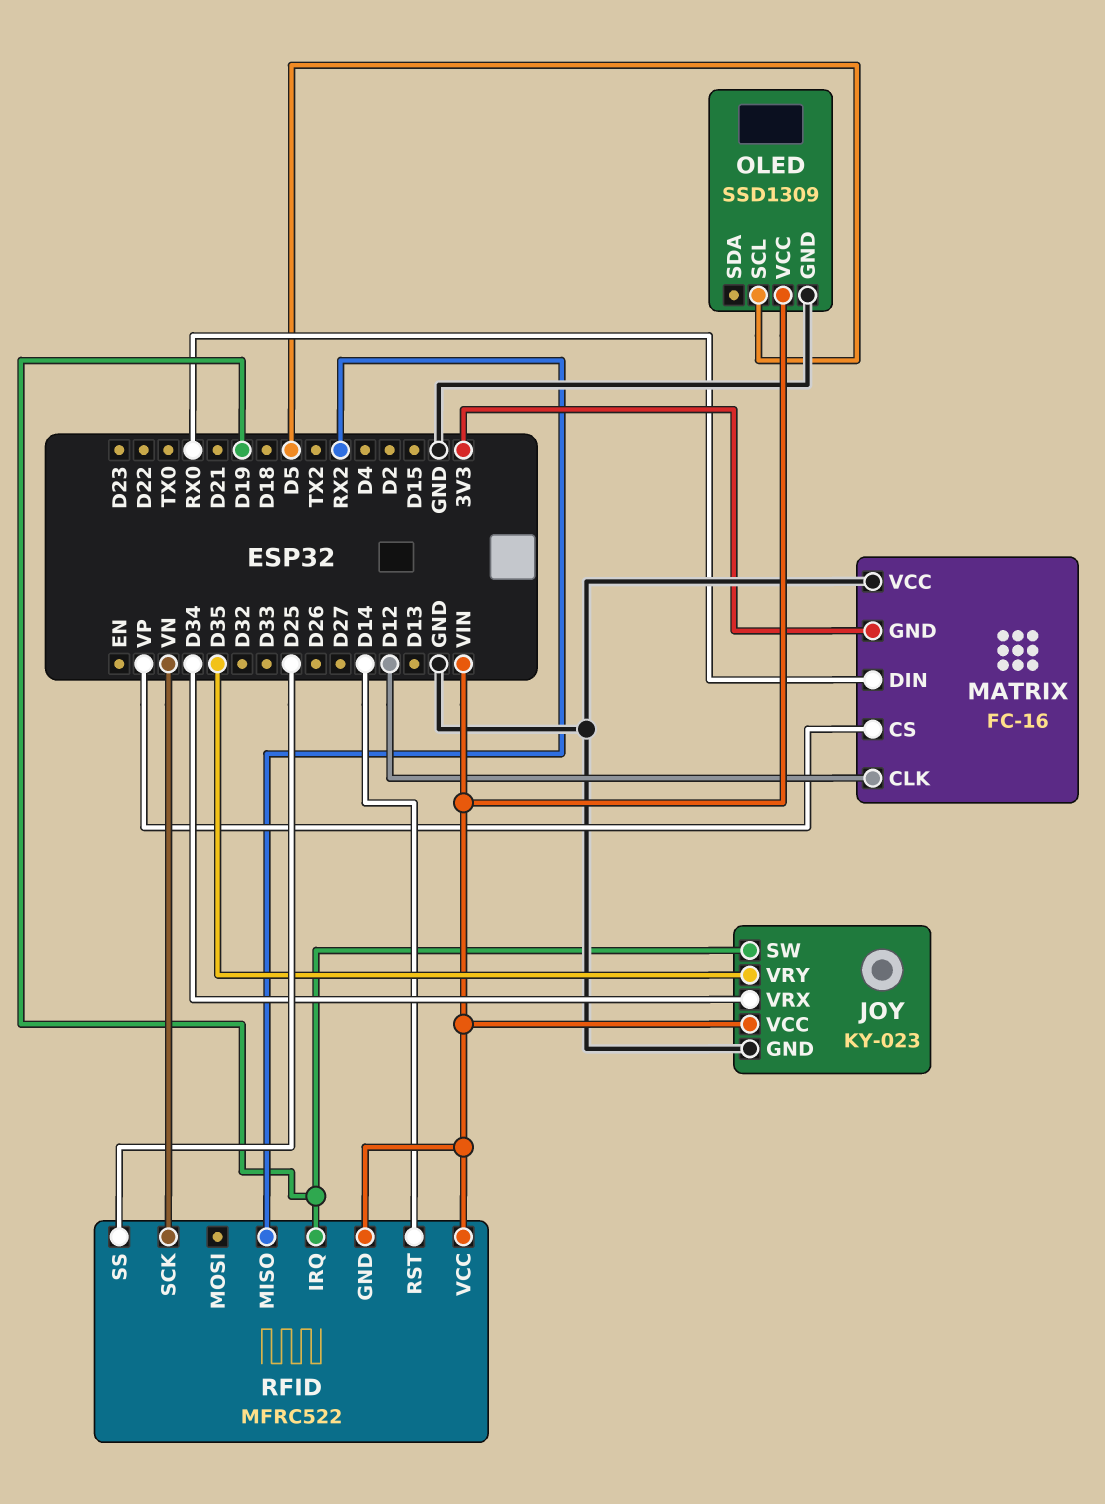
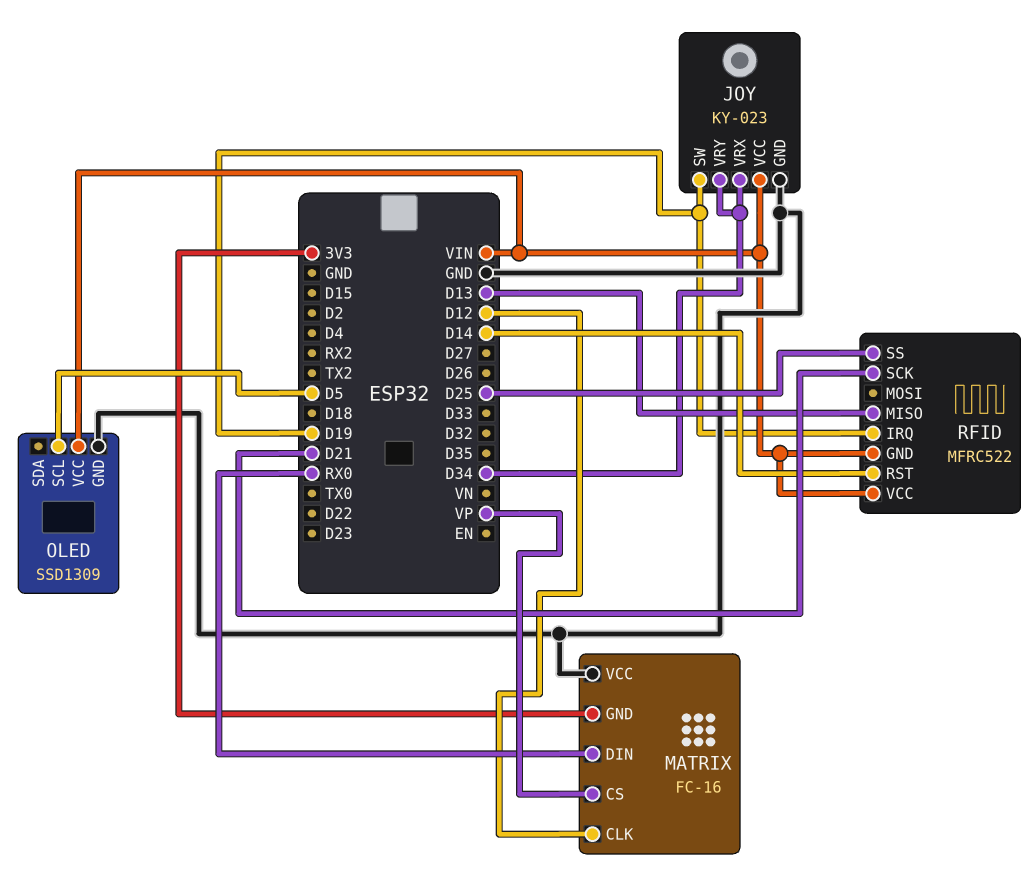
JOY pin VRY: D35 -> D34
RFID pin MISO: RX2 -> D13
RFID pin SCK: VN -> D21

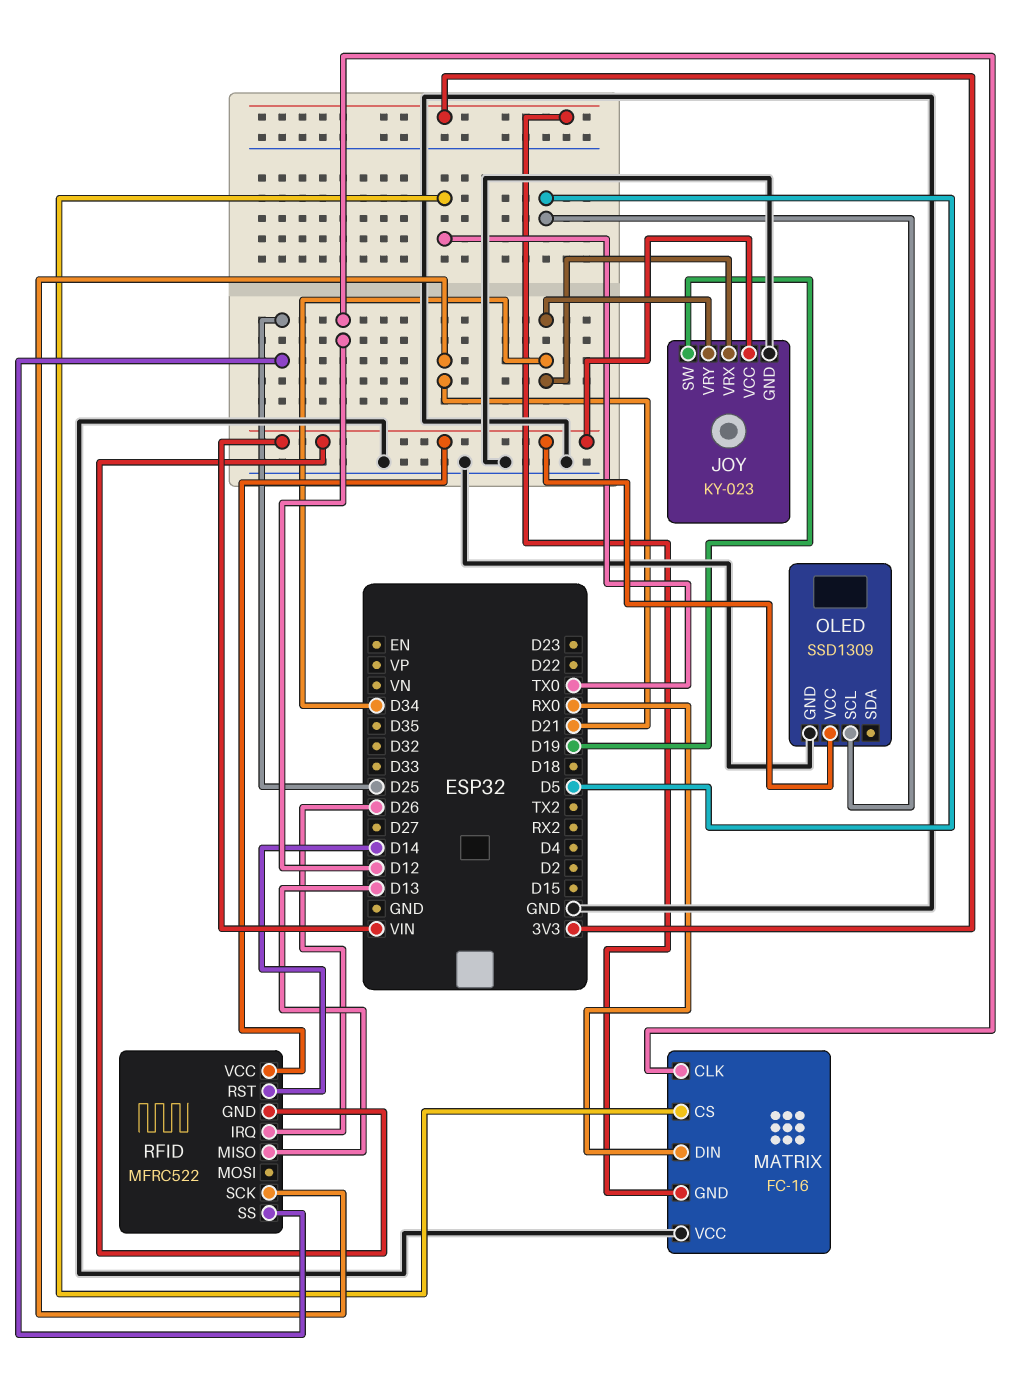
MATRIX pin CS: VP -> TX0
RFID pin IRQ: D19 -> D26

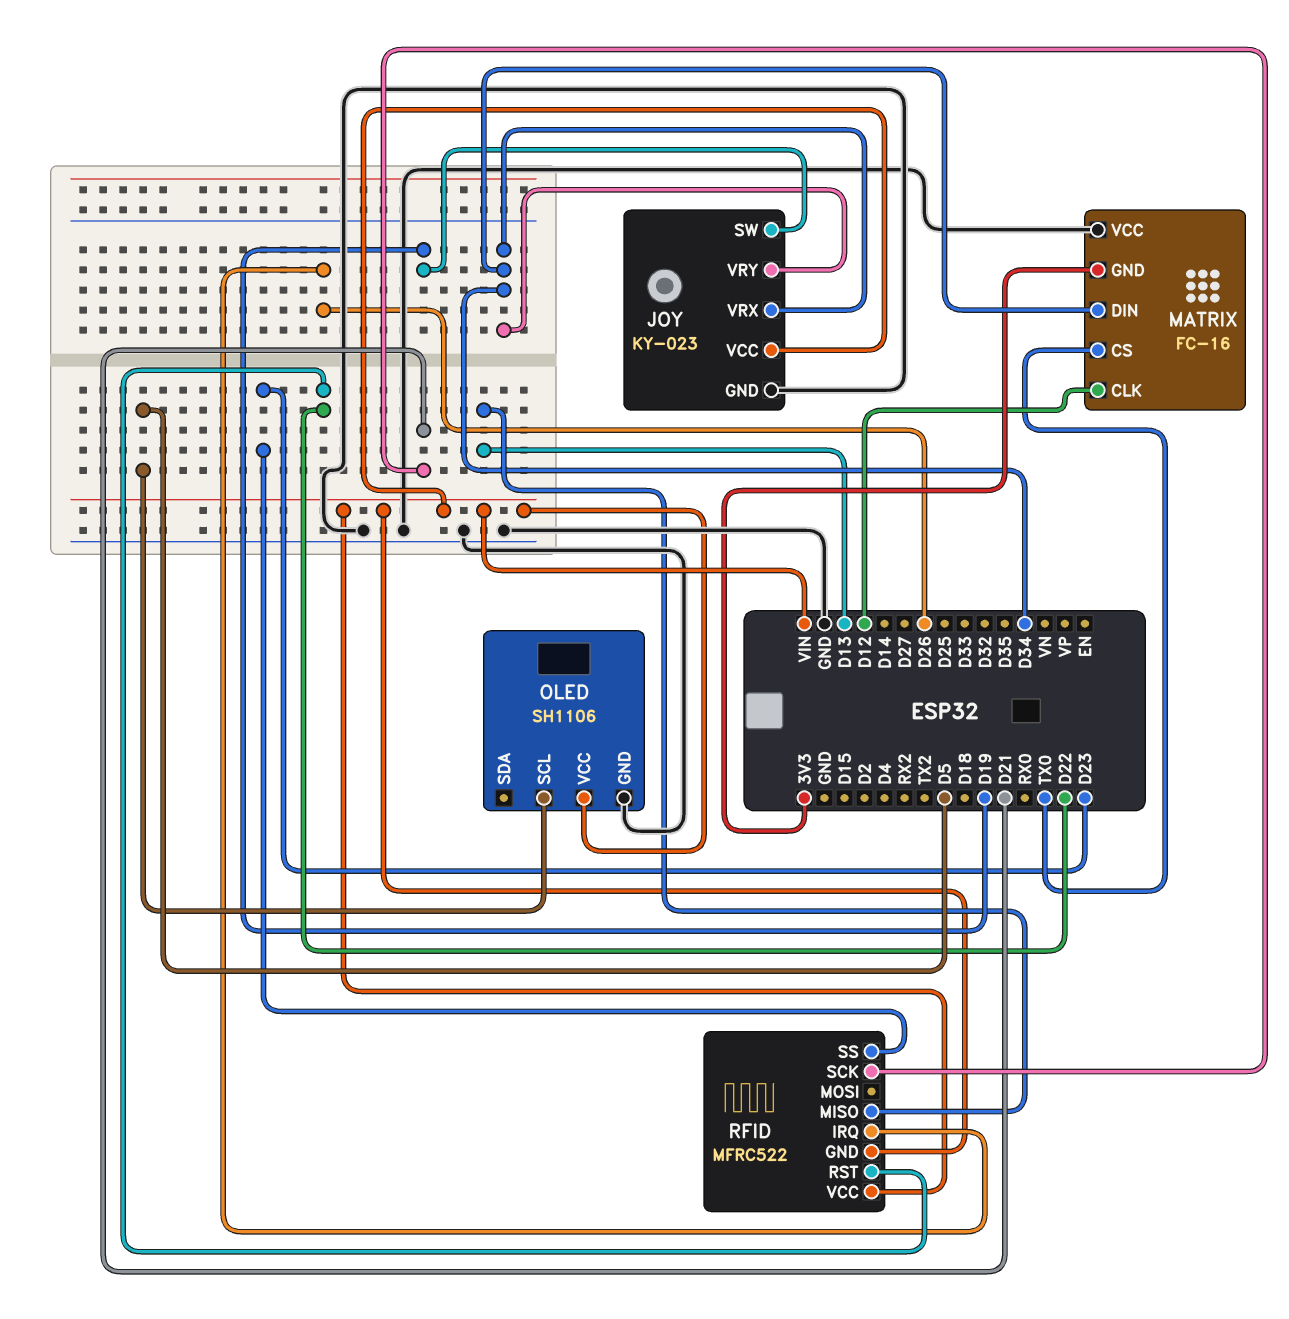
MATRIX pin DIN: RX0 -> D34
OLED: SSD1309 -> SH1106
RFID pin RST: D14 -> D22
RFID pin SS: D25 -> D23

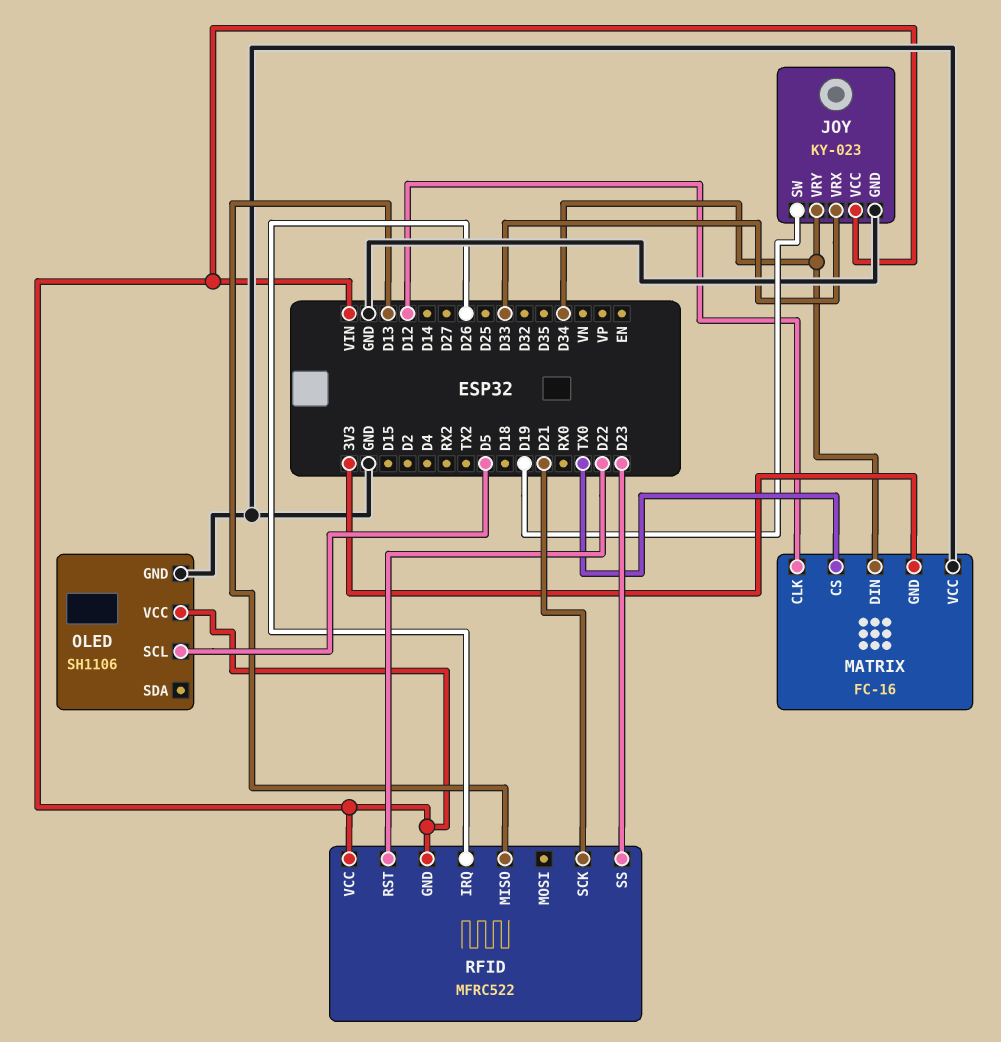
JOY pin VRX: D34 -> D33

